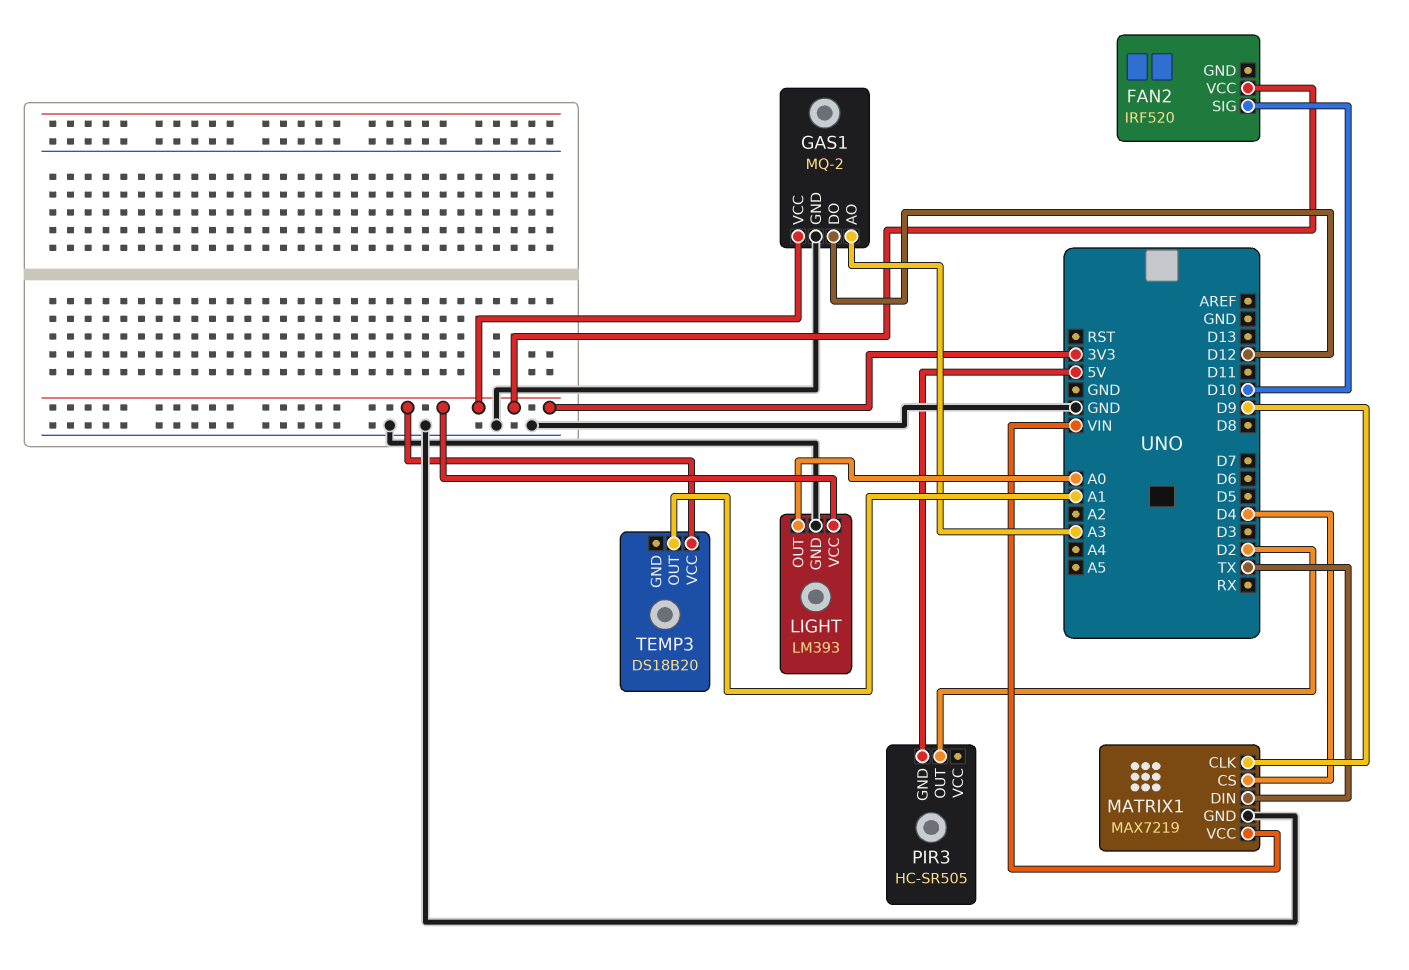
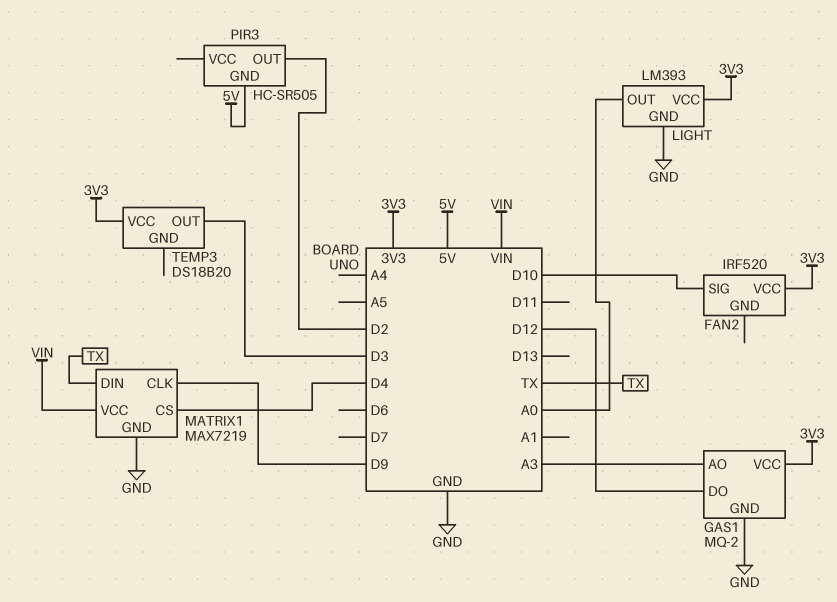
TEMP3 pin OUT: A1 -> D3

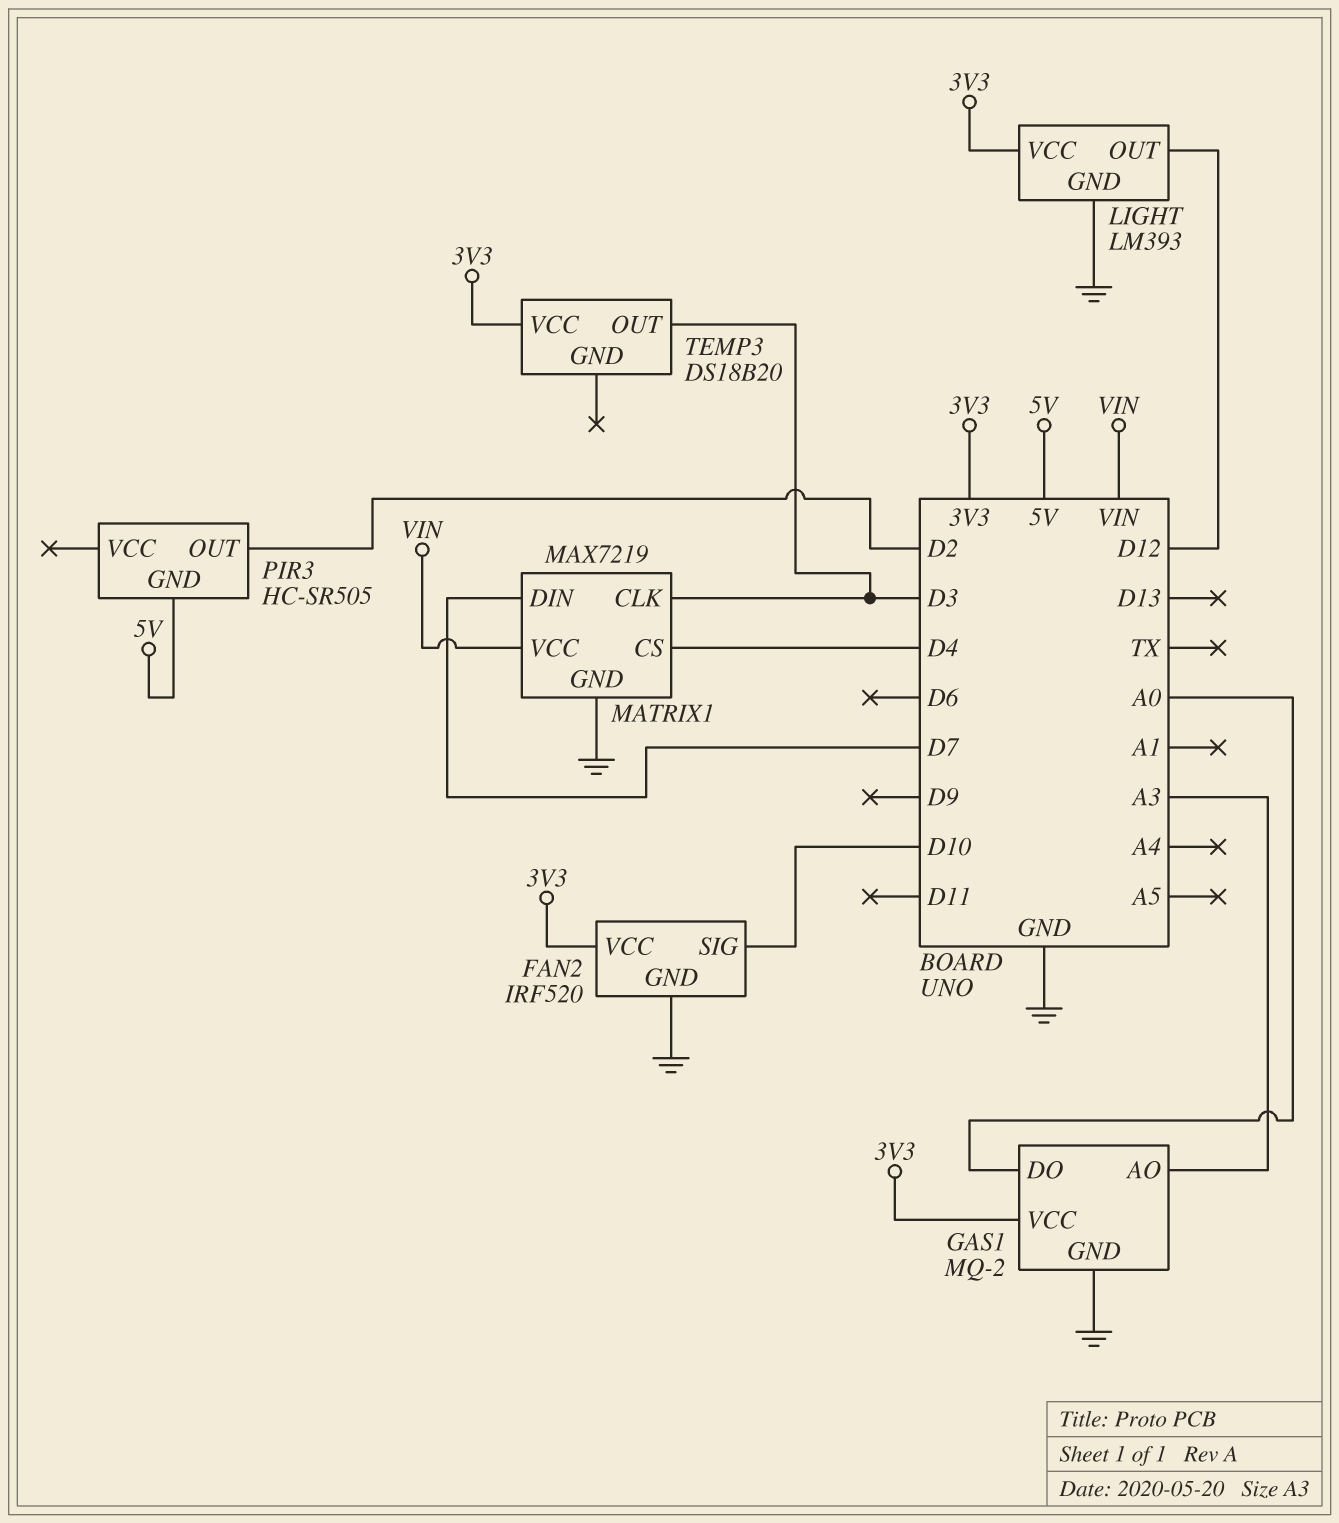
FAN2 pin GND: none -> GND
GAS1 pin DO: D12 -> A0
LIGHT pin OUT: A0 -> D12
MATRIX1 pin CLK: D9 -> D3
MATRIX1 pin DIN: TX -> D7

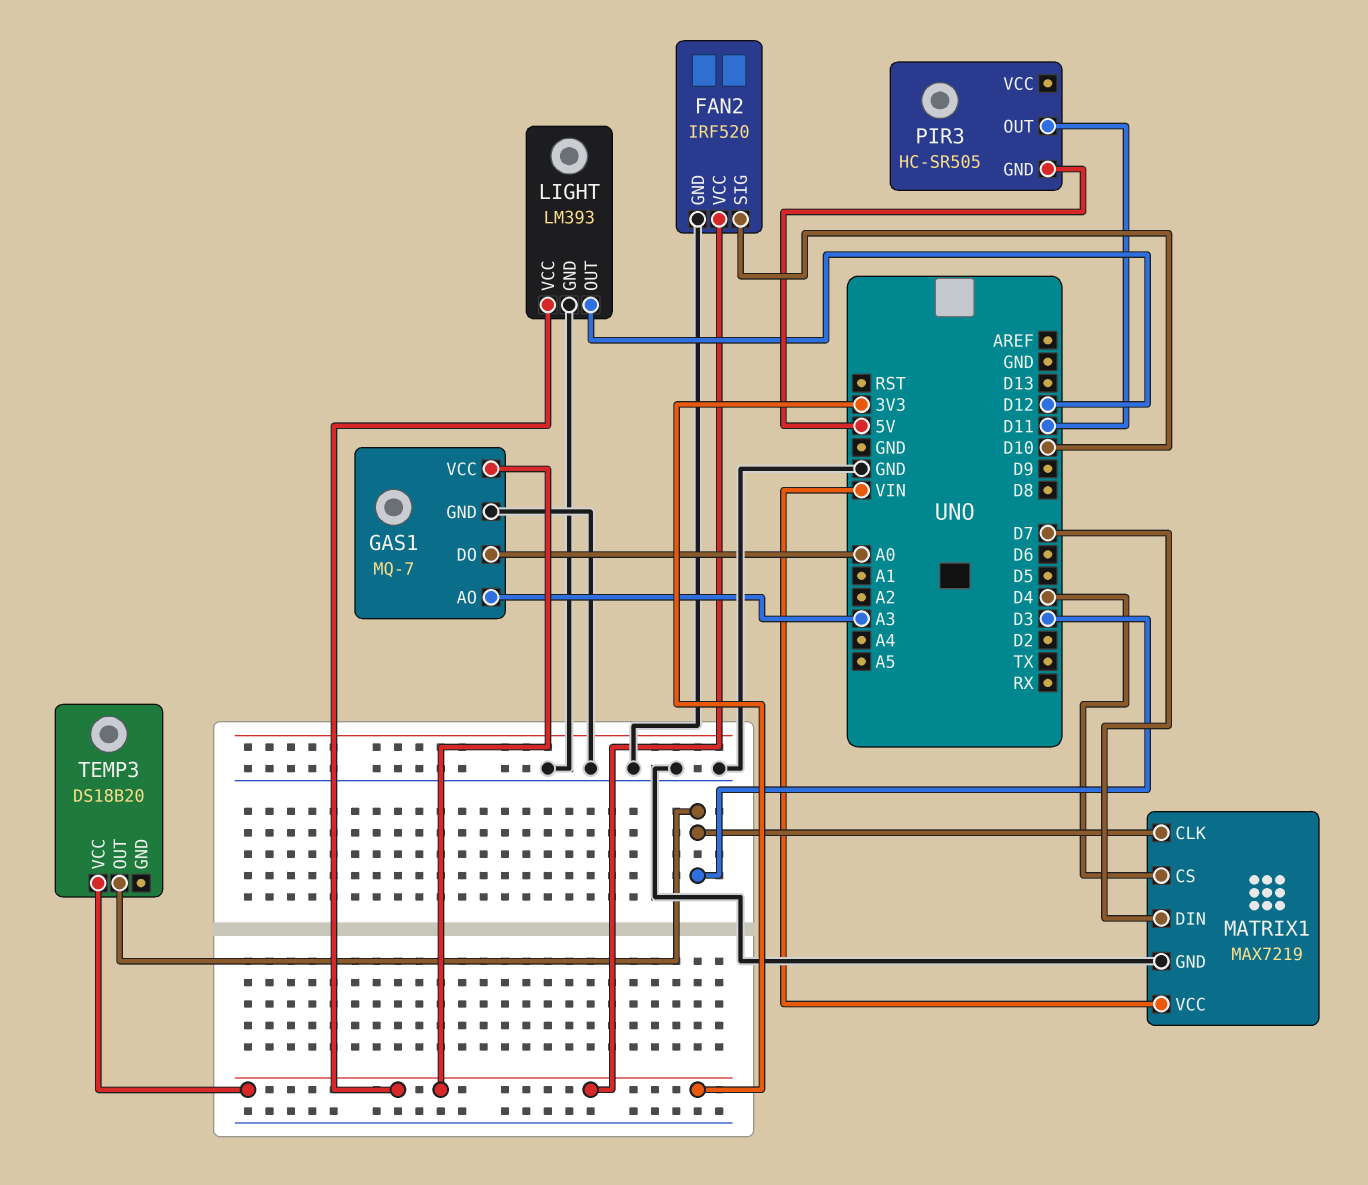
GAS1: MQ-2 -> MQ-7
PIR3 pin OUT: D2 -> D11

